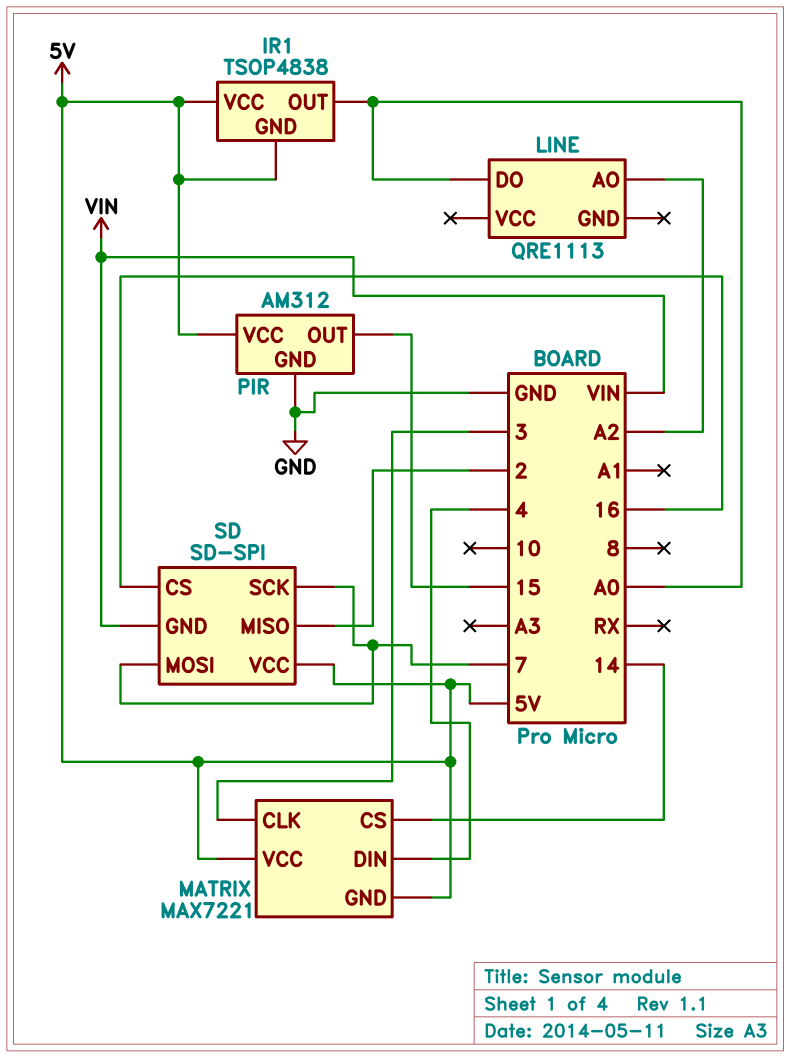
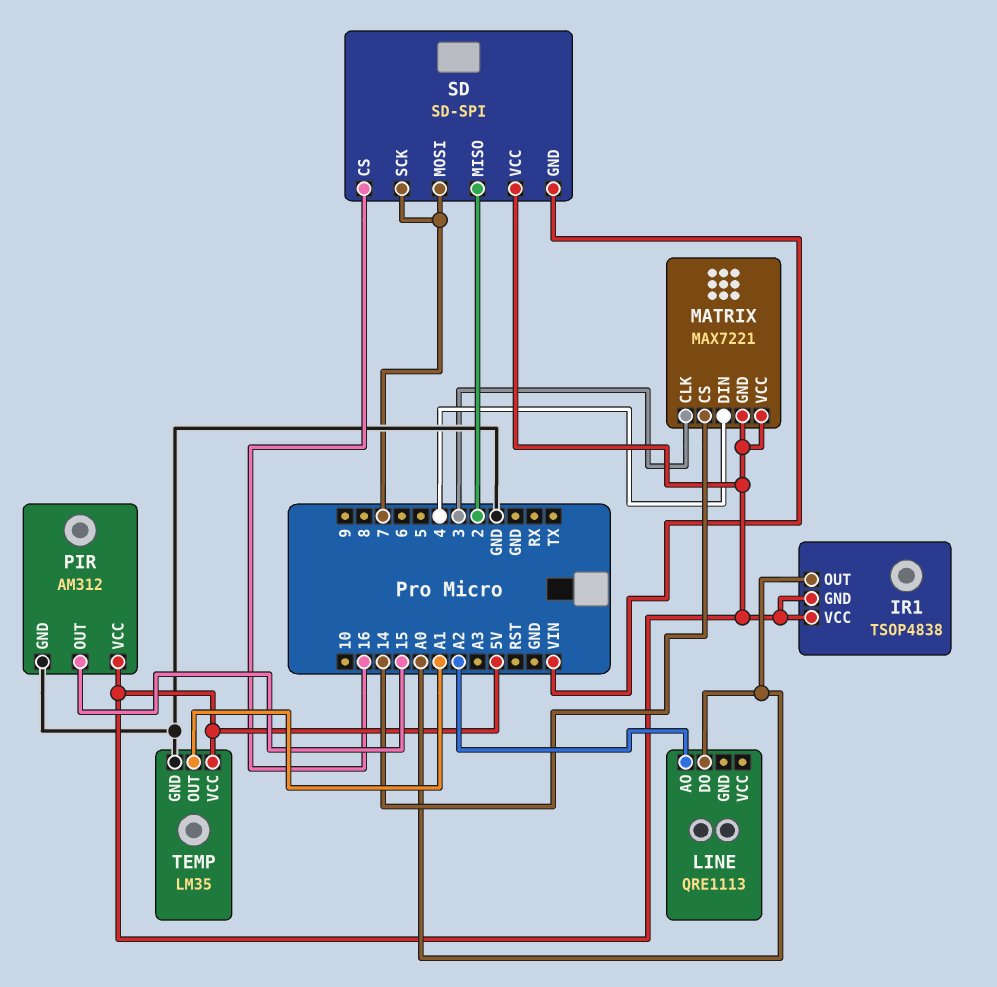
TEMP: none -> LM35
TEMP pin GND: none -> GND
TEMP pin OUT: none -> A1
TEMP pin VCC: none -> 5V

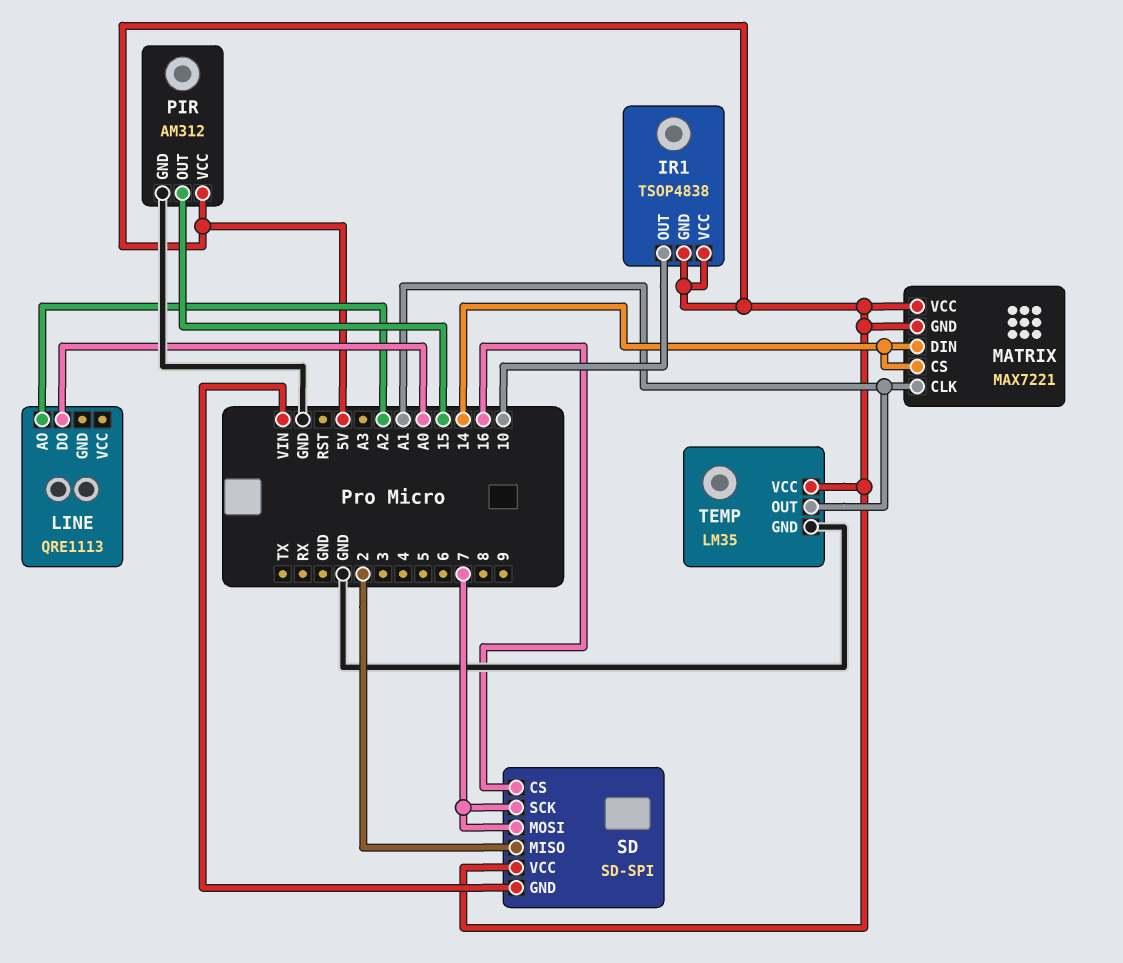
IR1 pin OUT: A0 -> 10
MATRIX pin CLK: 3 -> A1
MATRIX pin DIN: 4 -> 14

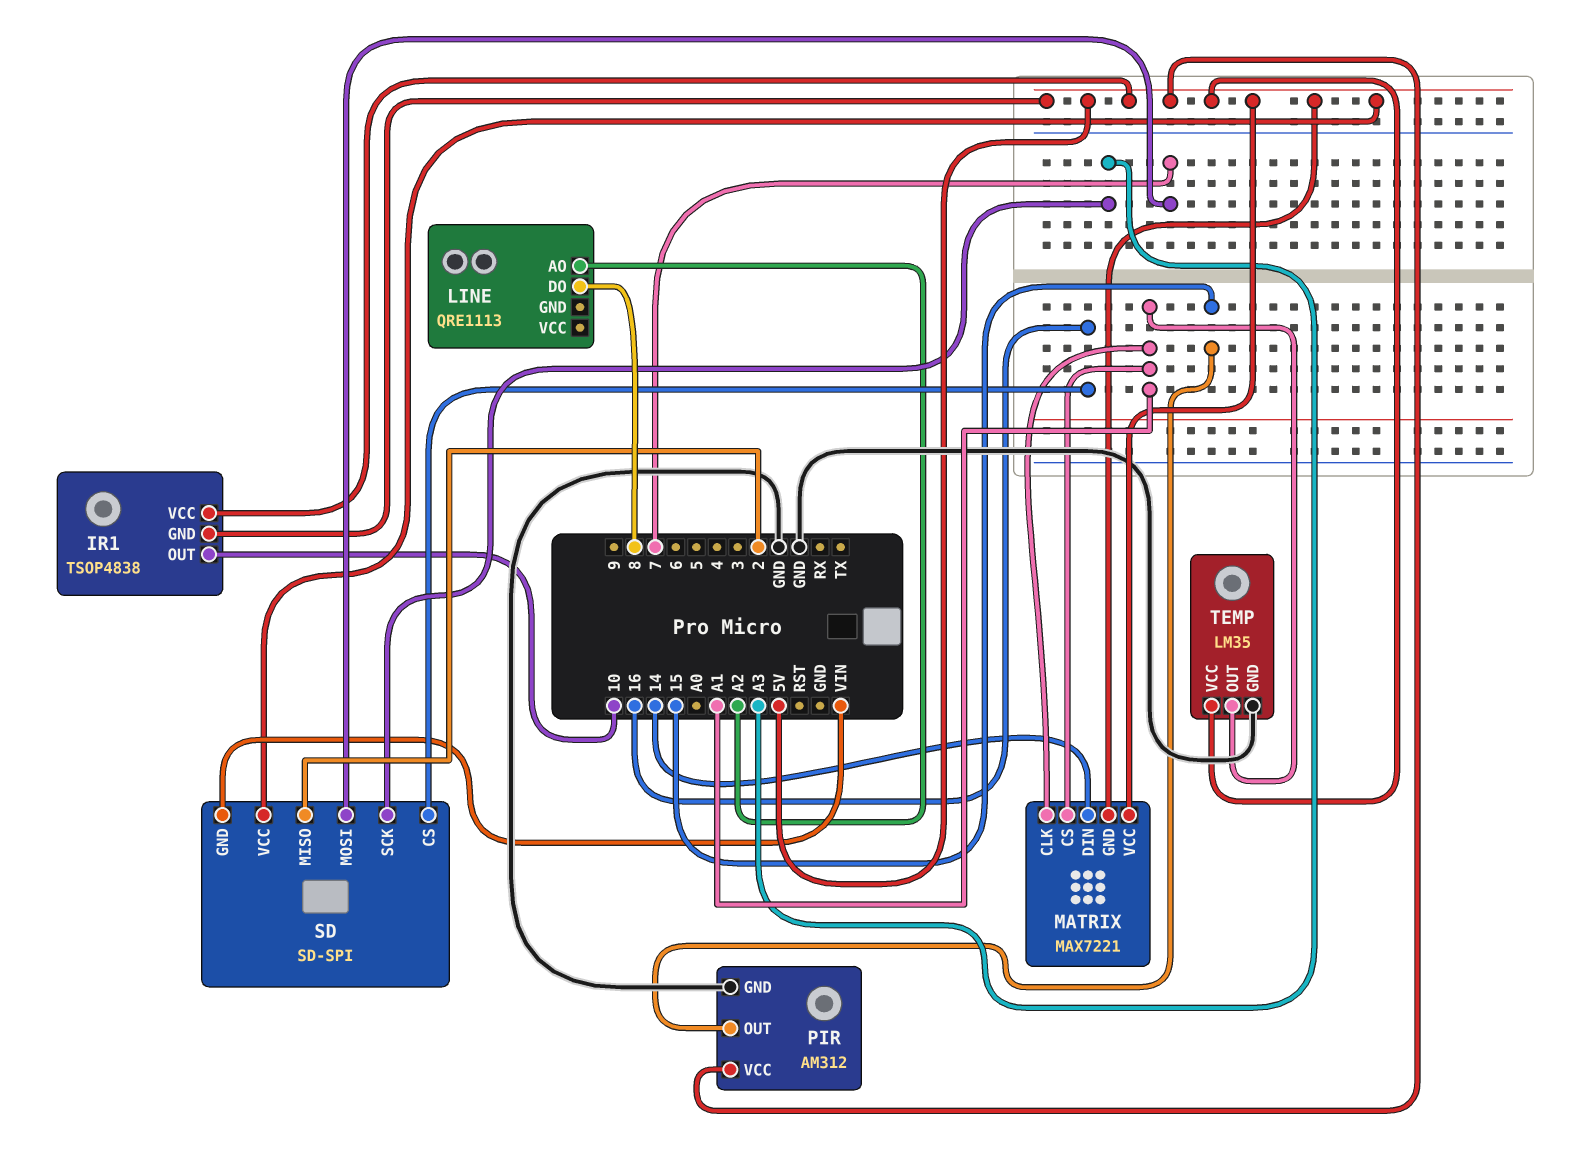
LINE pin DO: A0 -> 8
MATRIX pin CS: 14 -> A1
SD pin SCK: 7 -> A3

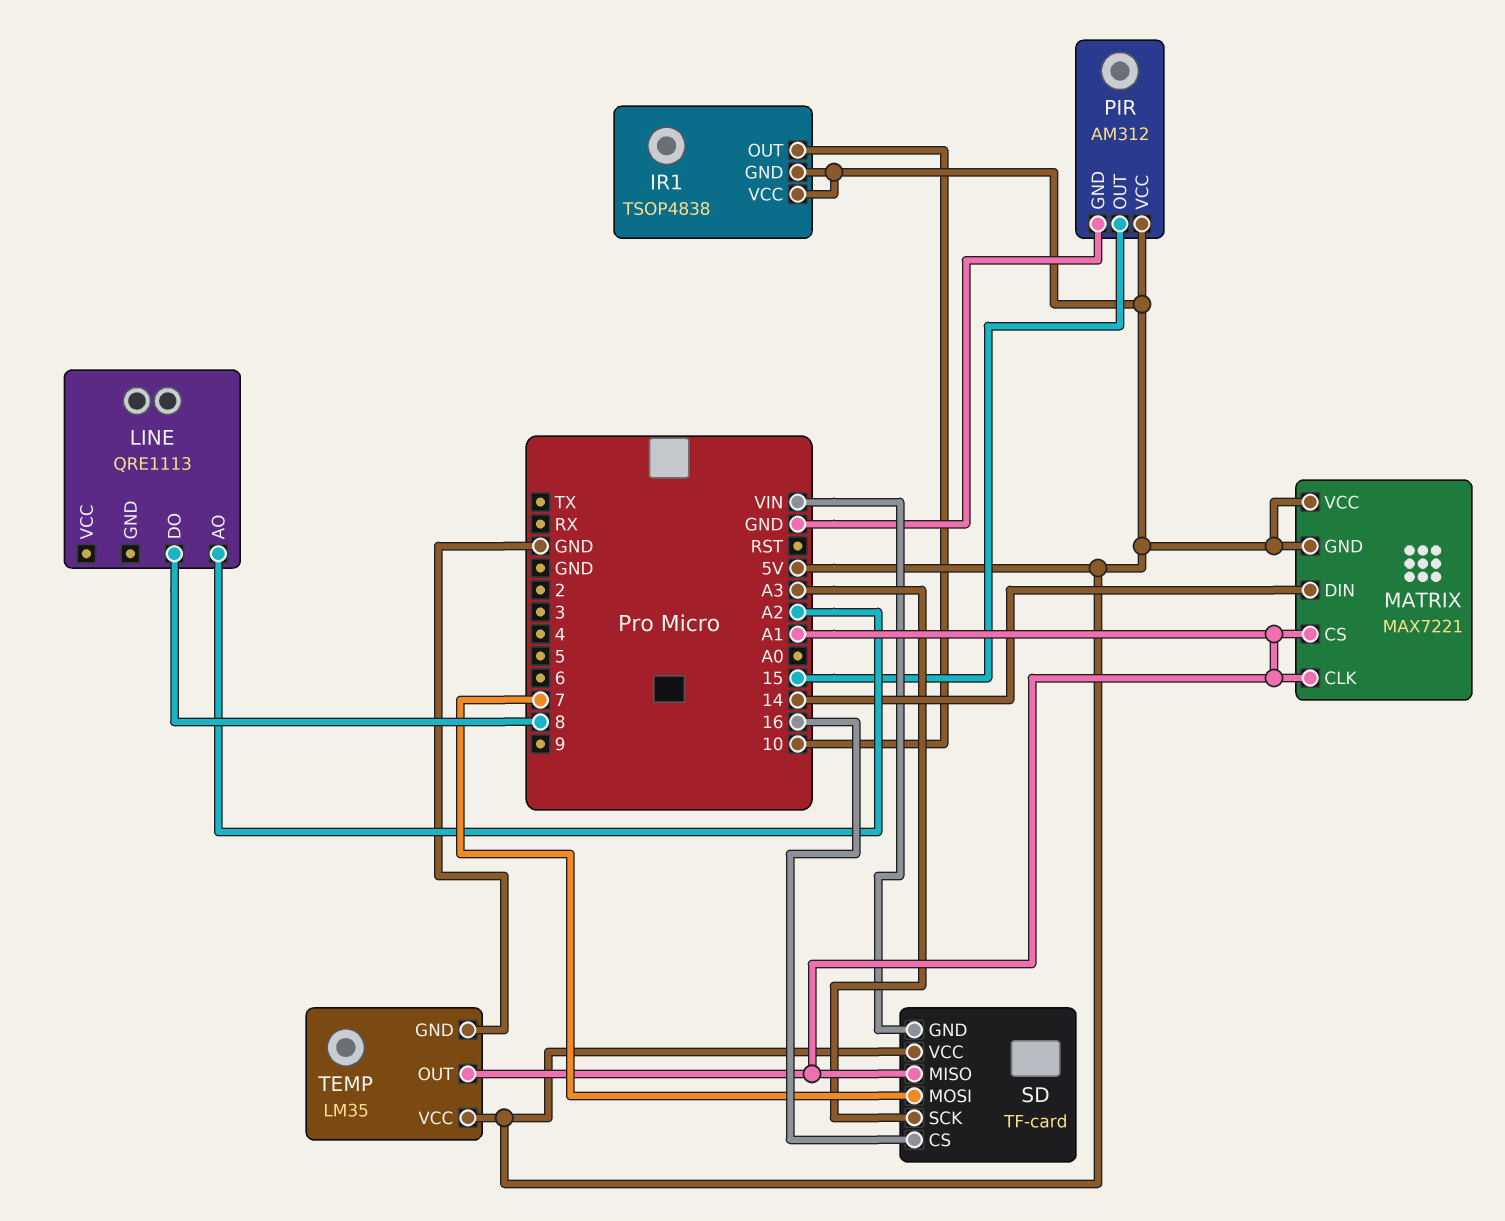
SD: SD-SPI -> TF-card
SD pin MISO: 2 -> A1

